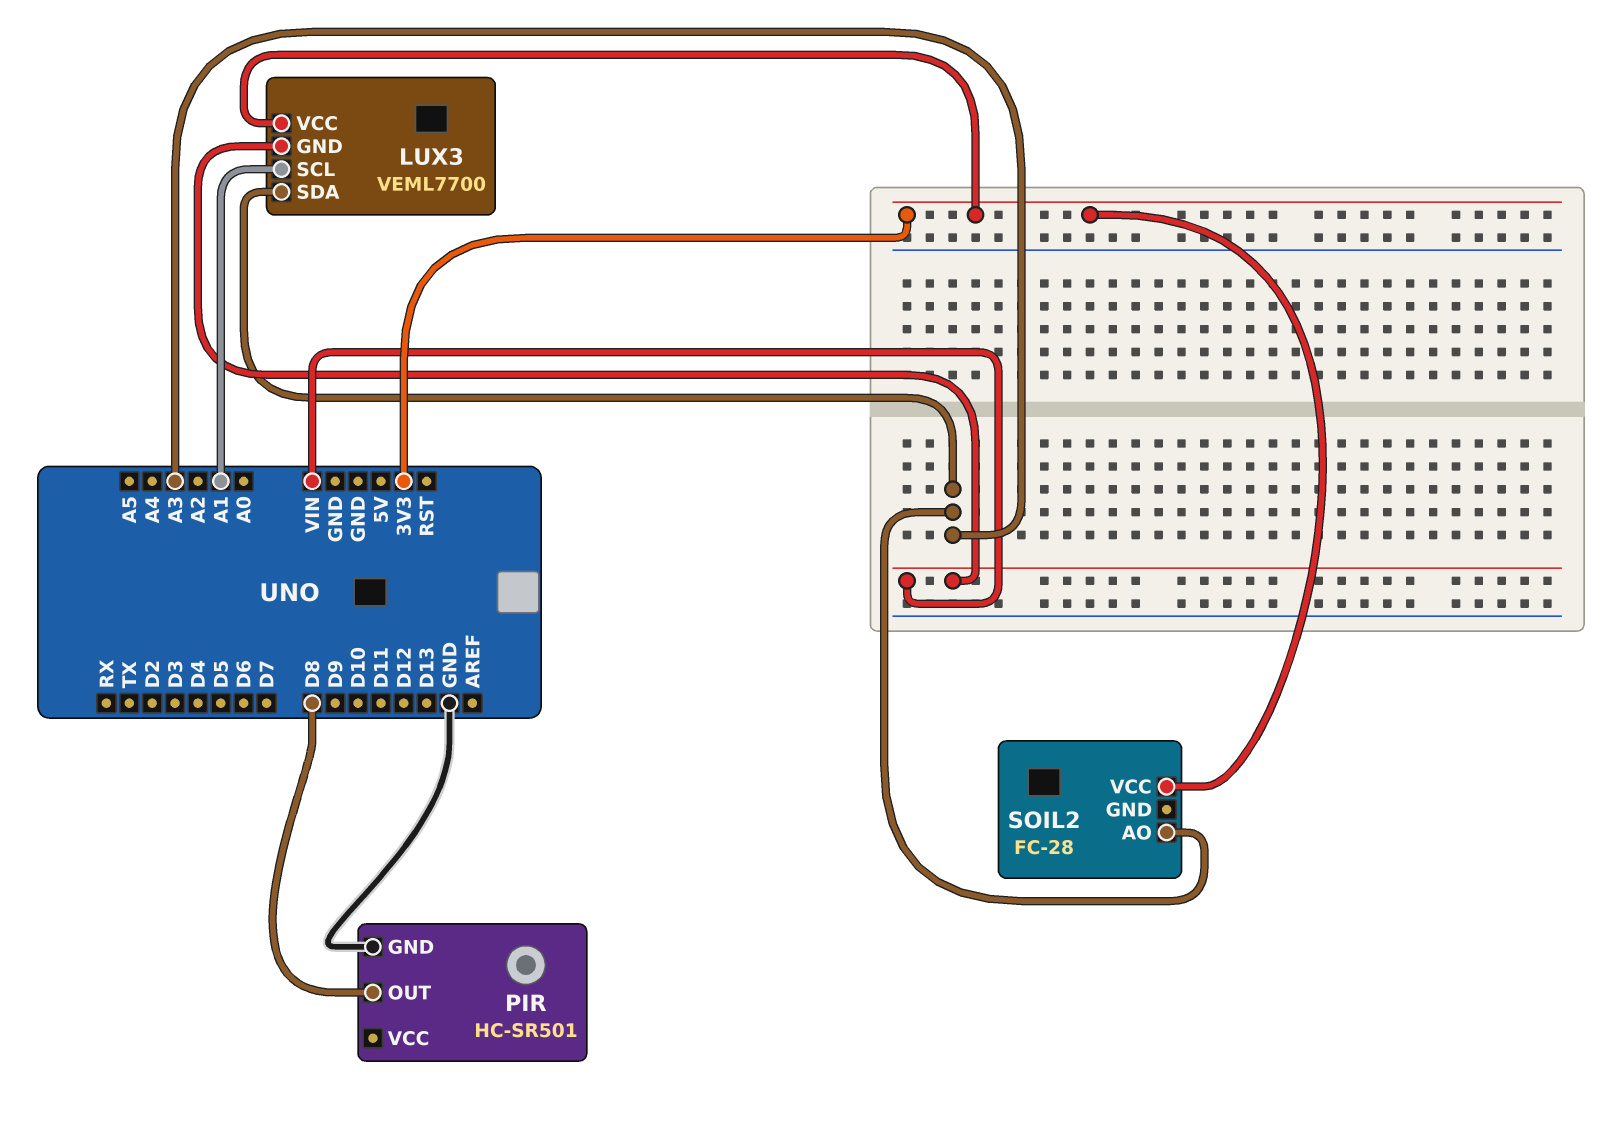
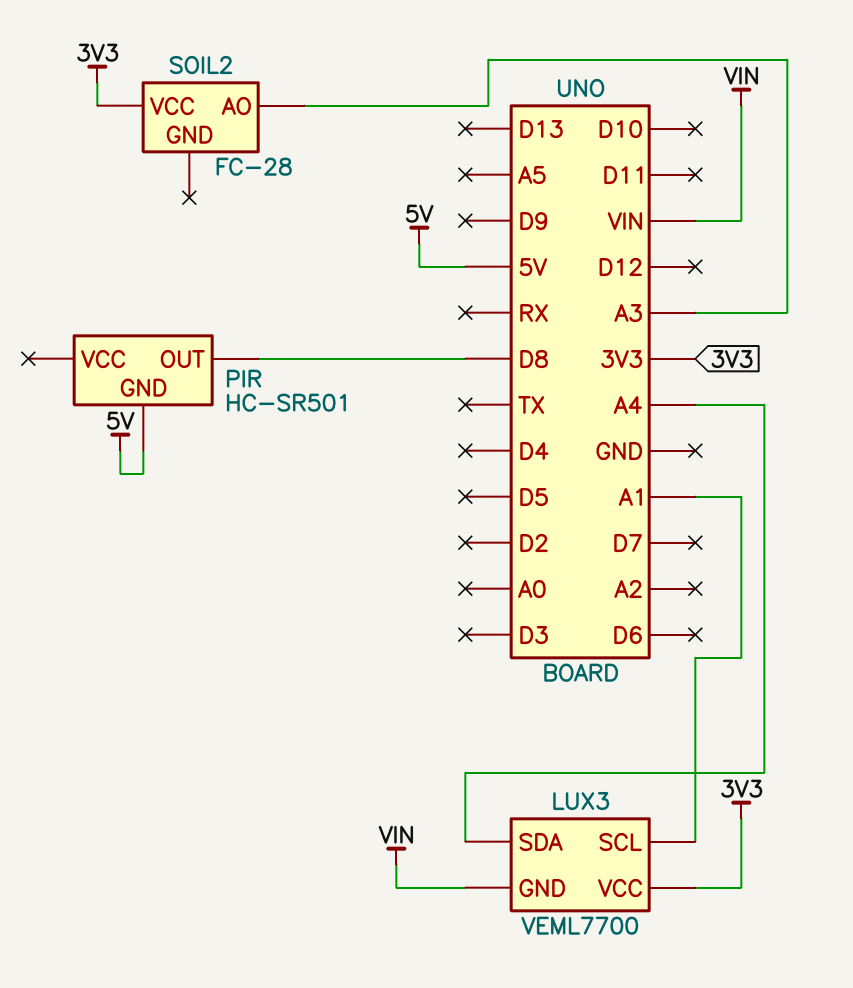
LUX3 pin SDA: A3 -> A4
PIR pin GND: GND -> 5V

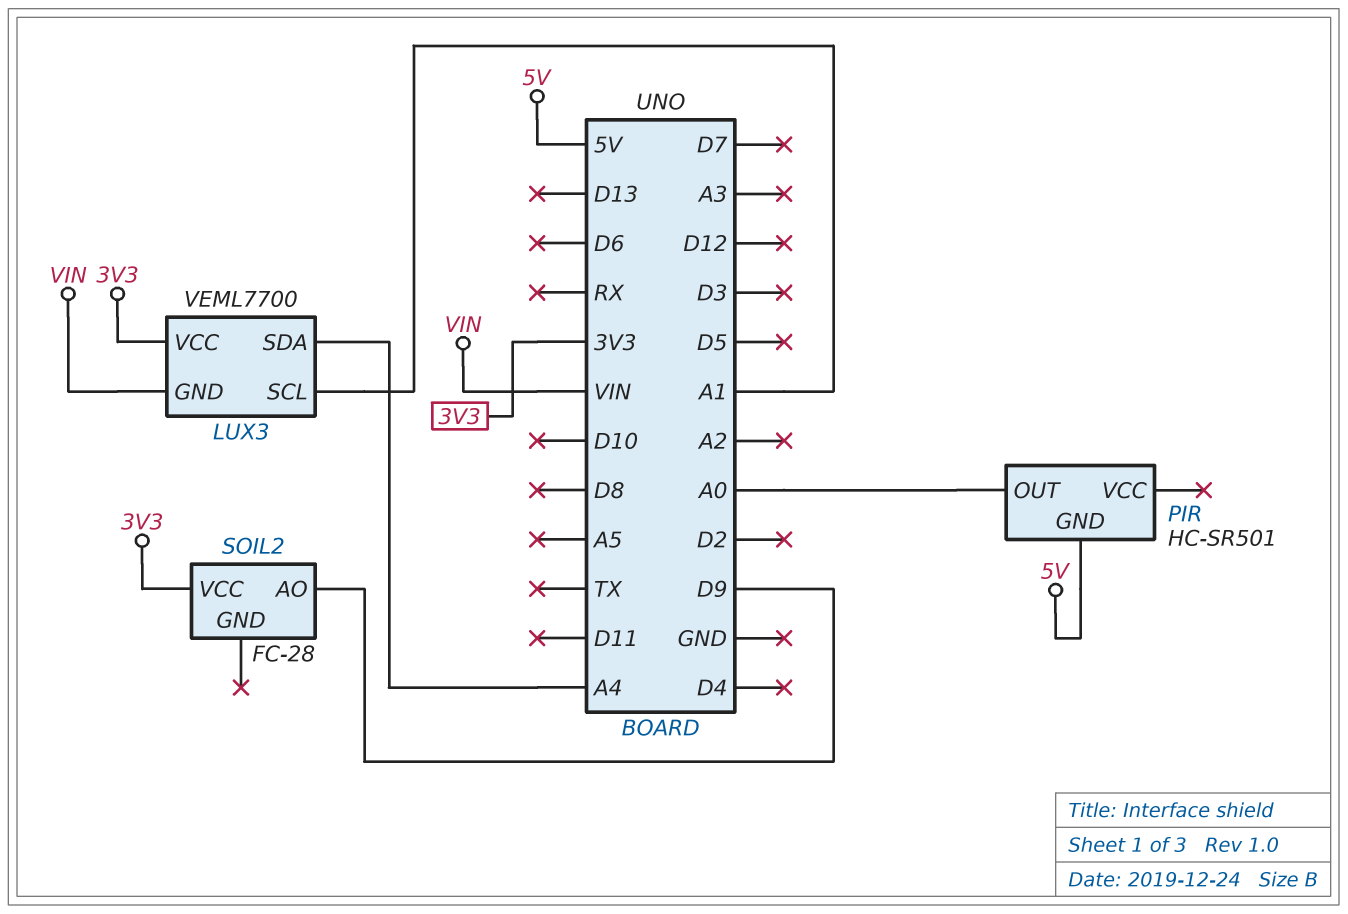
PIR pin OUT: D8 -> A0
SOIL2 pin AO: A3 -> D9

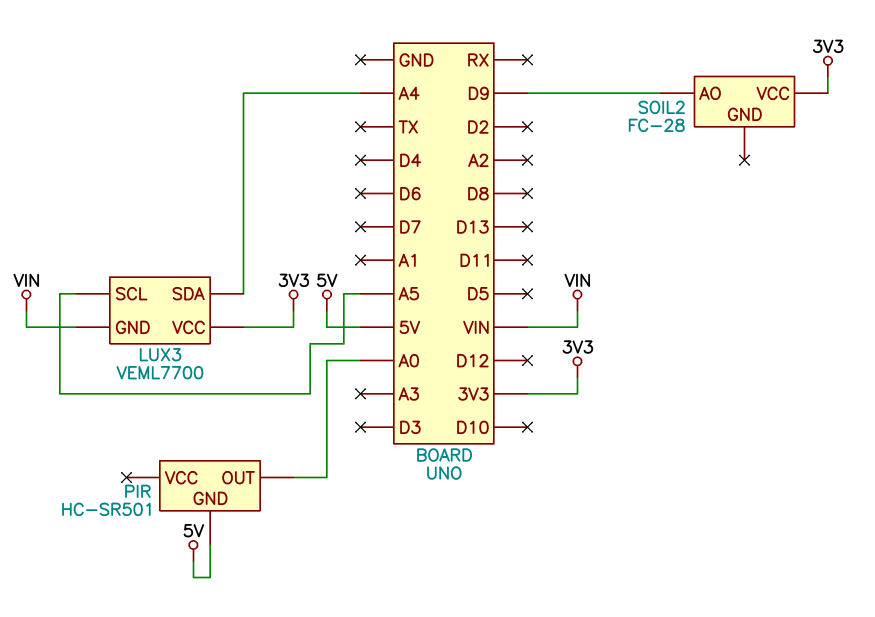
LUX3 pin SCL: A1 -> A5

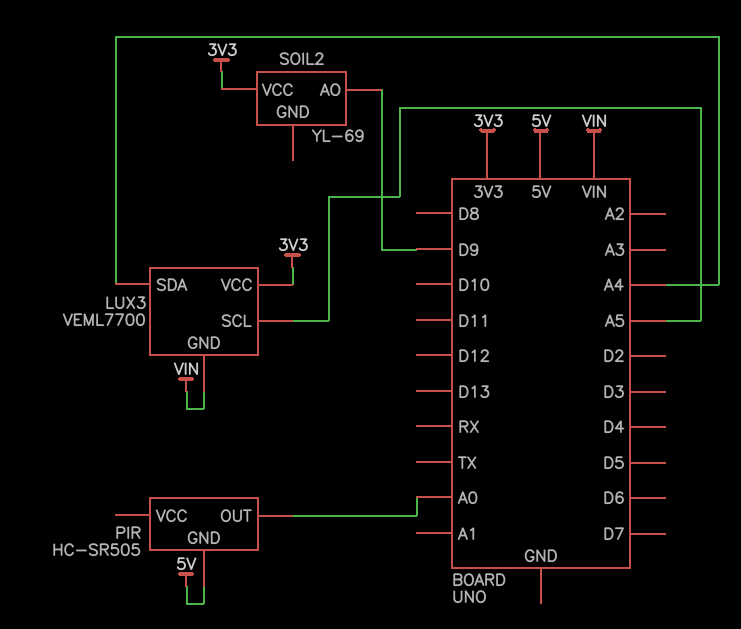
PIR: HC-SR501 -> HC-SR505
SOIL2: FC-28 -> YL-69

